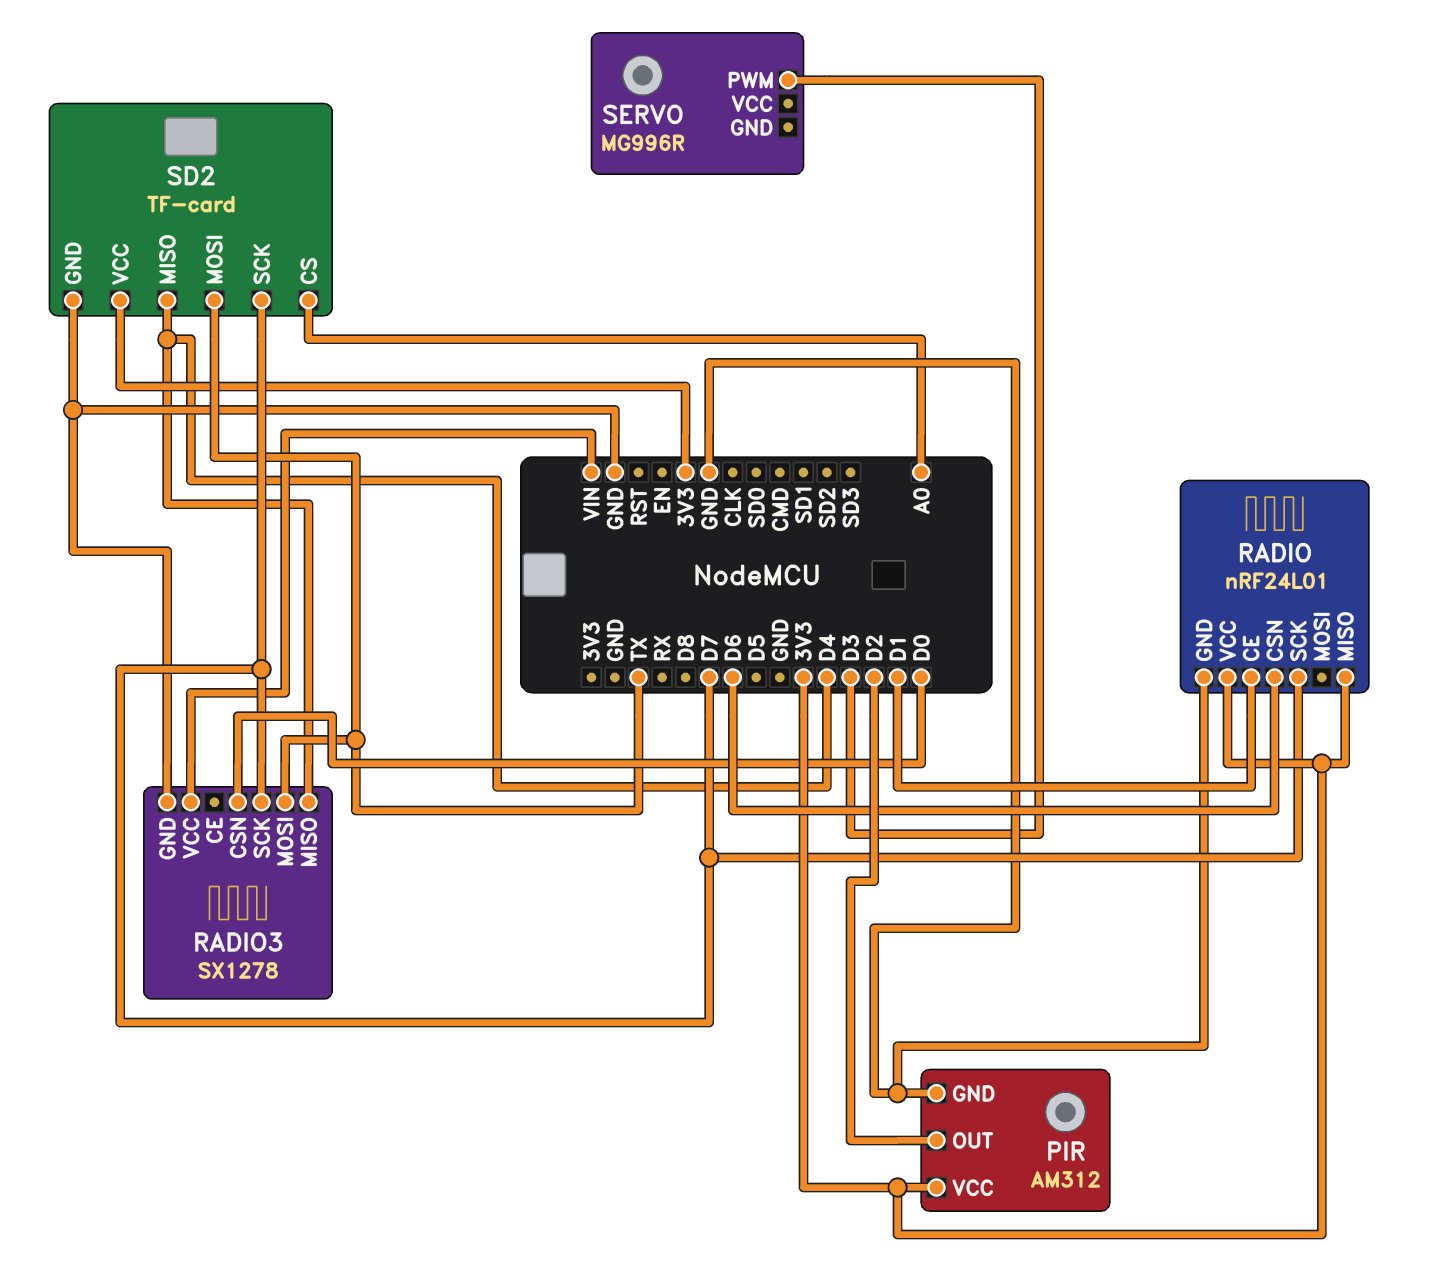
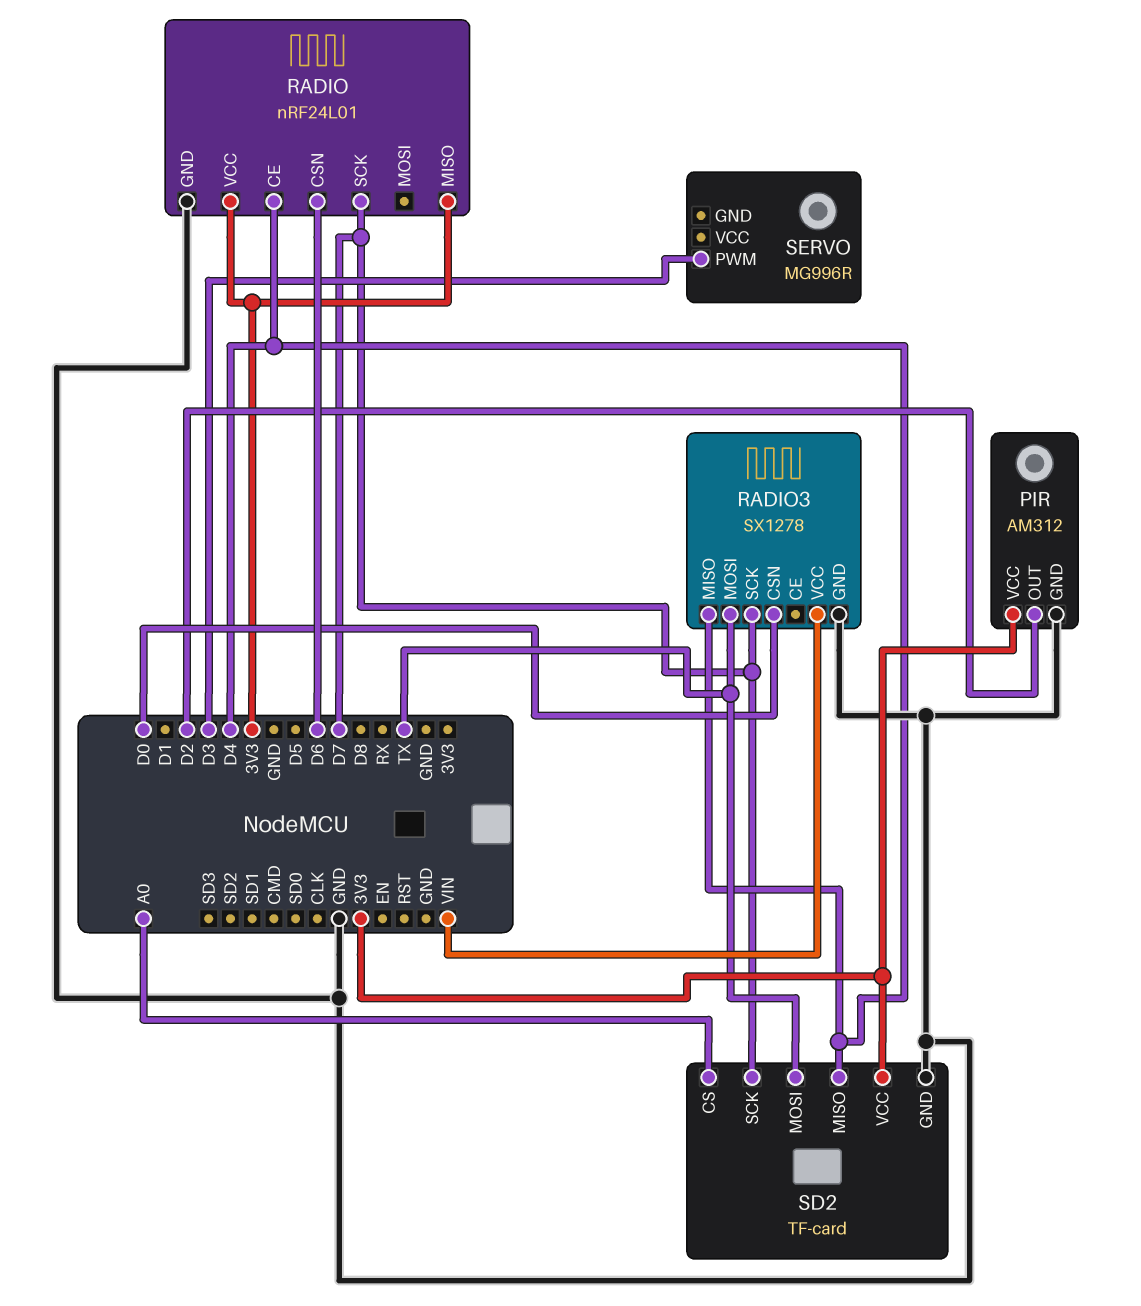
RADIO pin CE: D1 -> D4

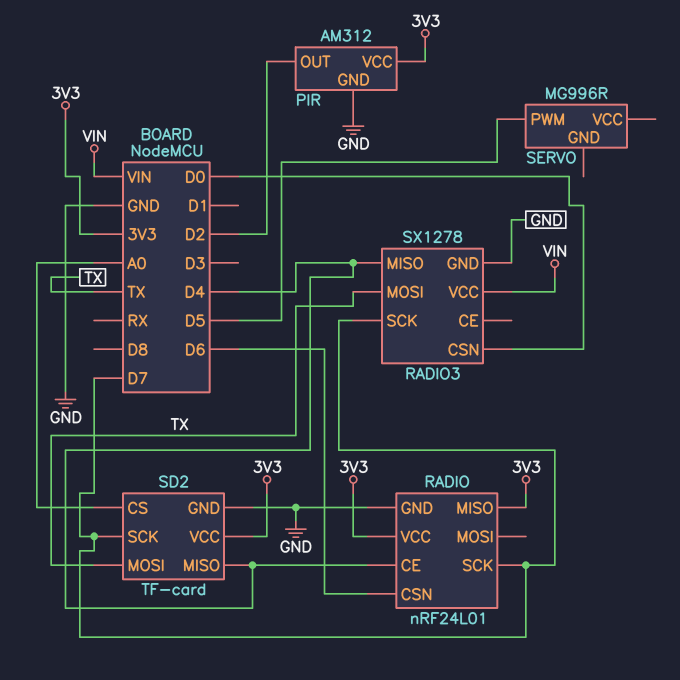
SERVO pin PWM: D3 -> D5

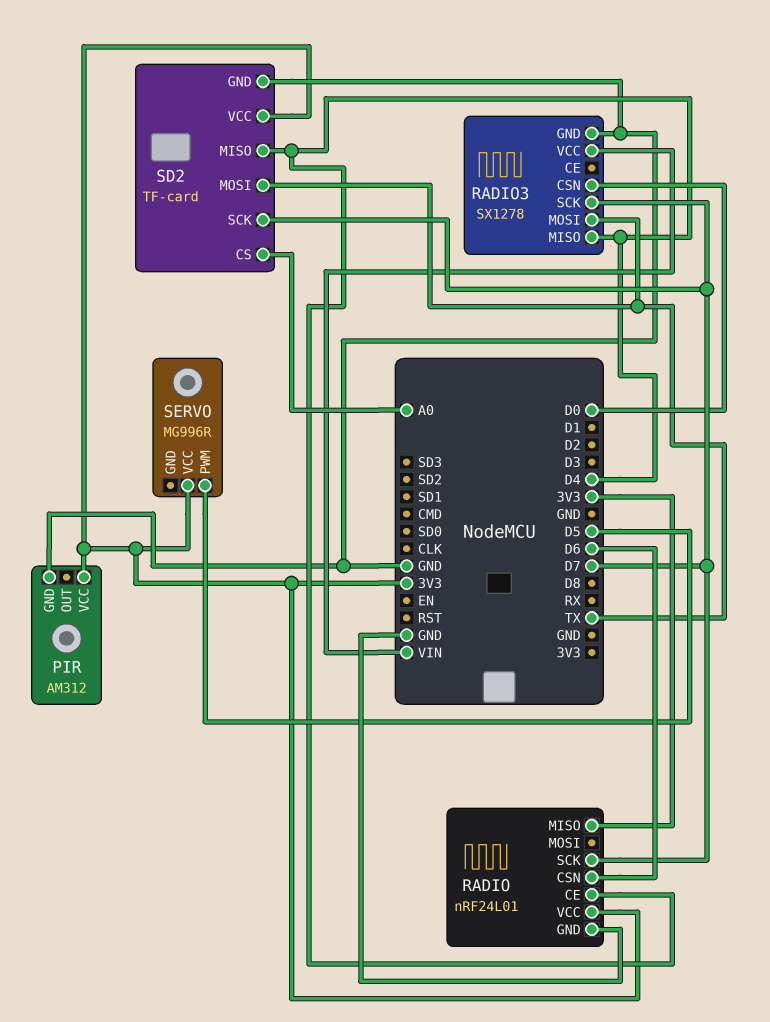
PIR pin OUT: D2 -> none
SERVO pin VCC: none -> 3V3

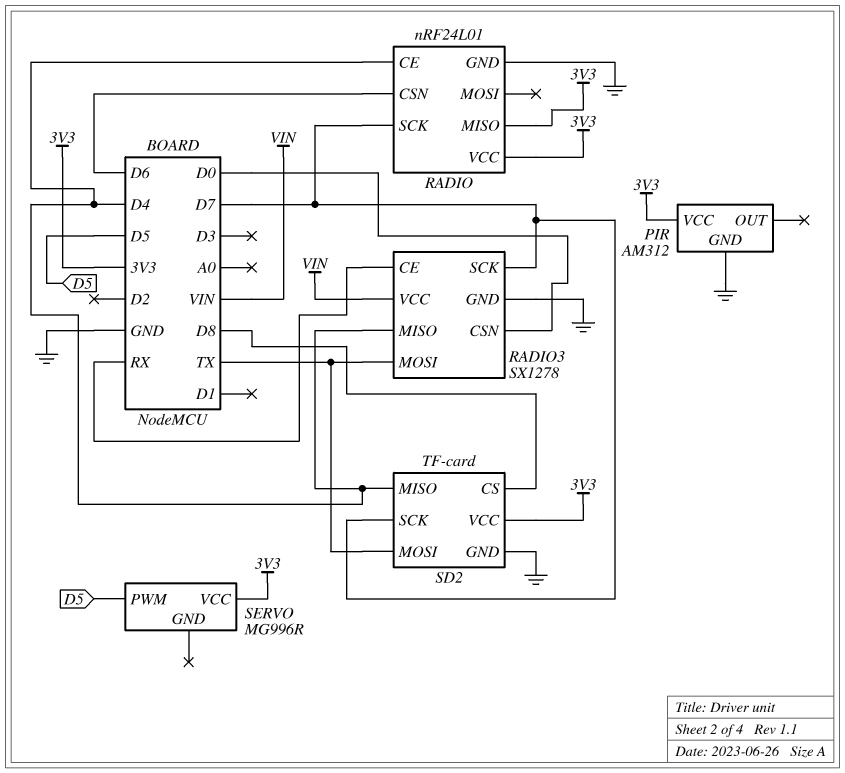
RADIO3 pin CE: none -> RX
SD2 pin CS: A0 -> D8

